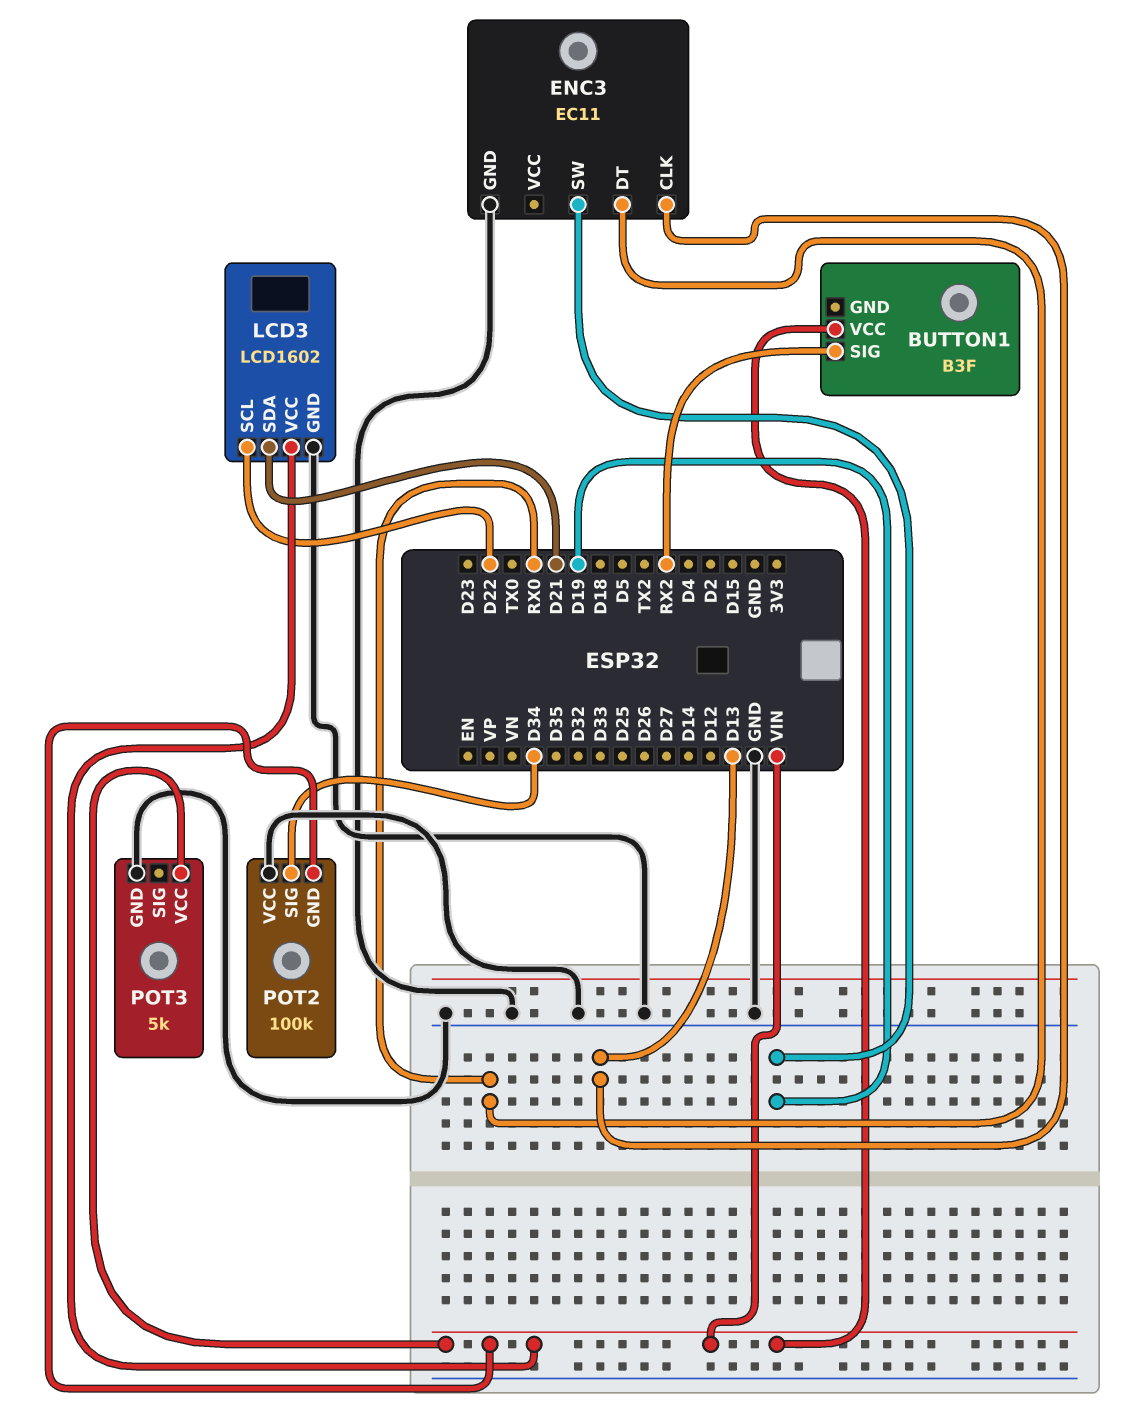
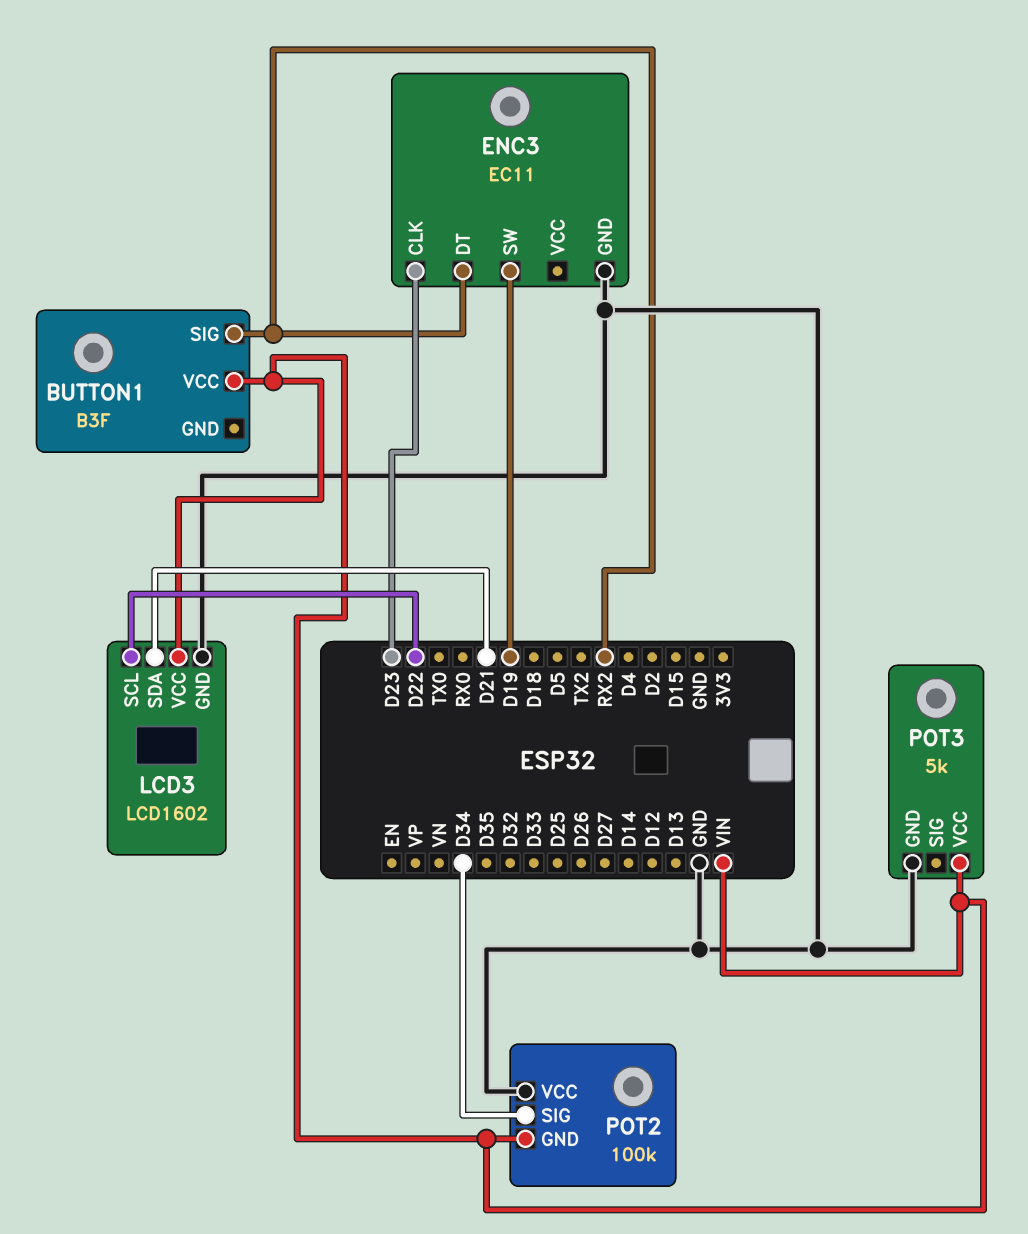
ENC3 pin CLK: D13 -> D23
ENC3 pin DT: RX0 -> RX2

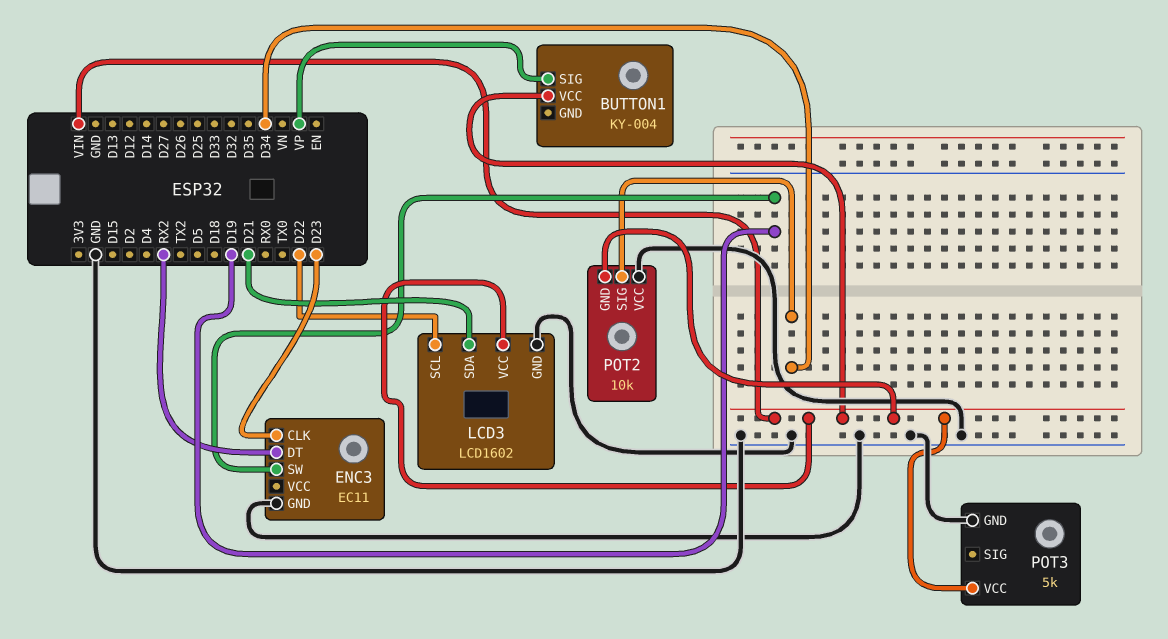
BUTTON1: B3F -> KY-004
BUTTON1 pin SIG: RX2 -> VP
POT2: 100k -> 10k

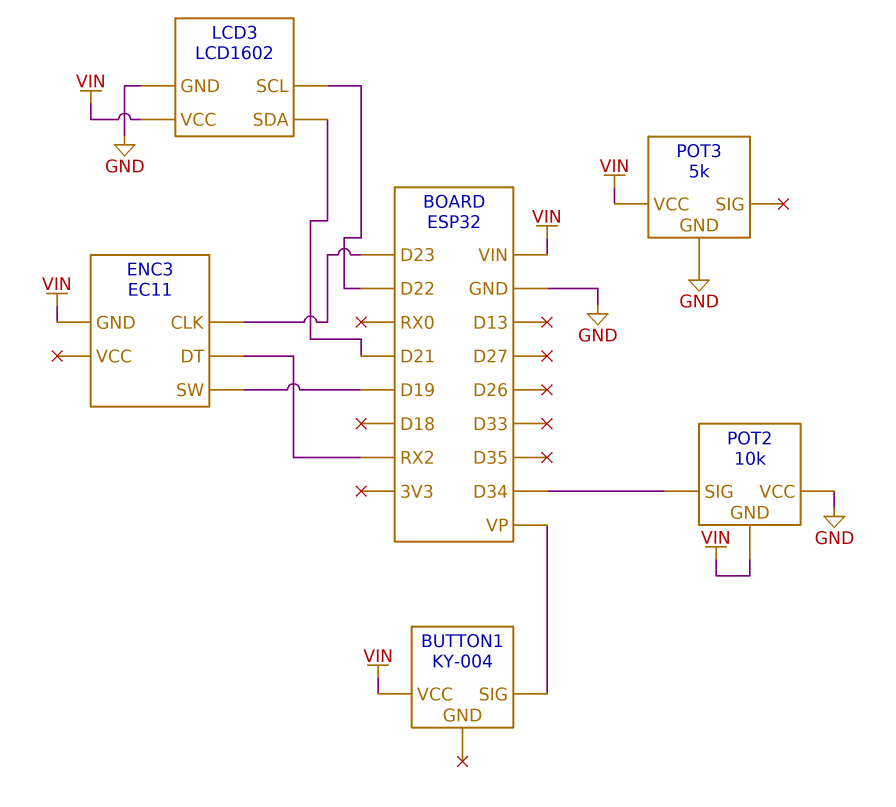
ENC3 pin GND: GND -> VIN

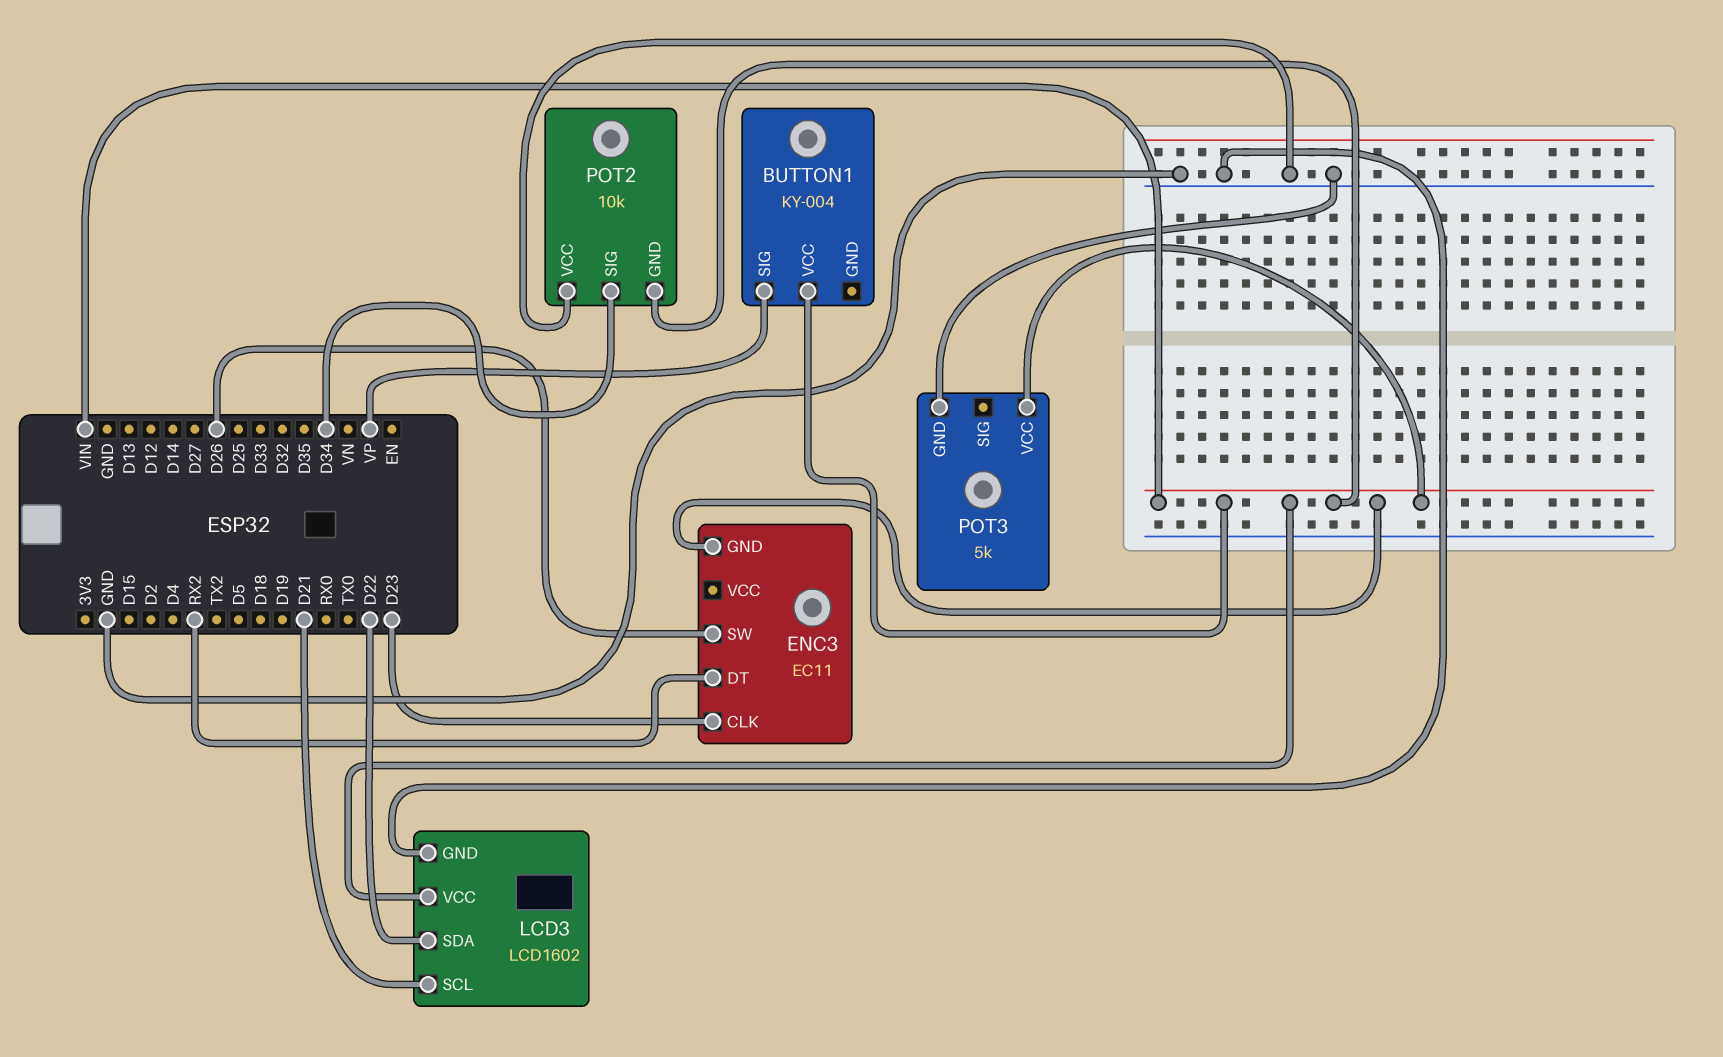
ENC3 pin SW: D19 -> D26
LCD3 pin SCL: D22 -> D21
LCD3 pin SDA: D21 -> D22

